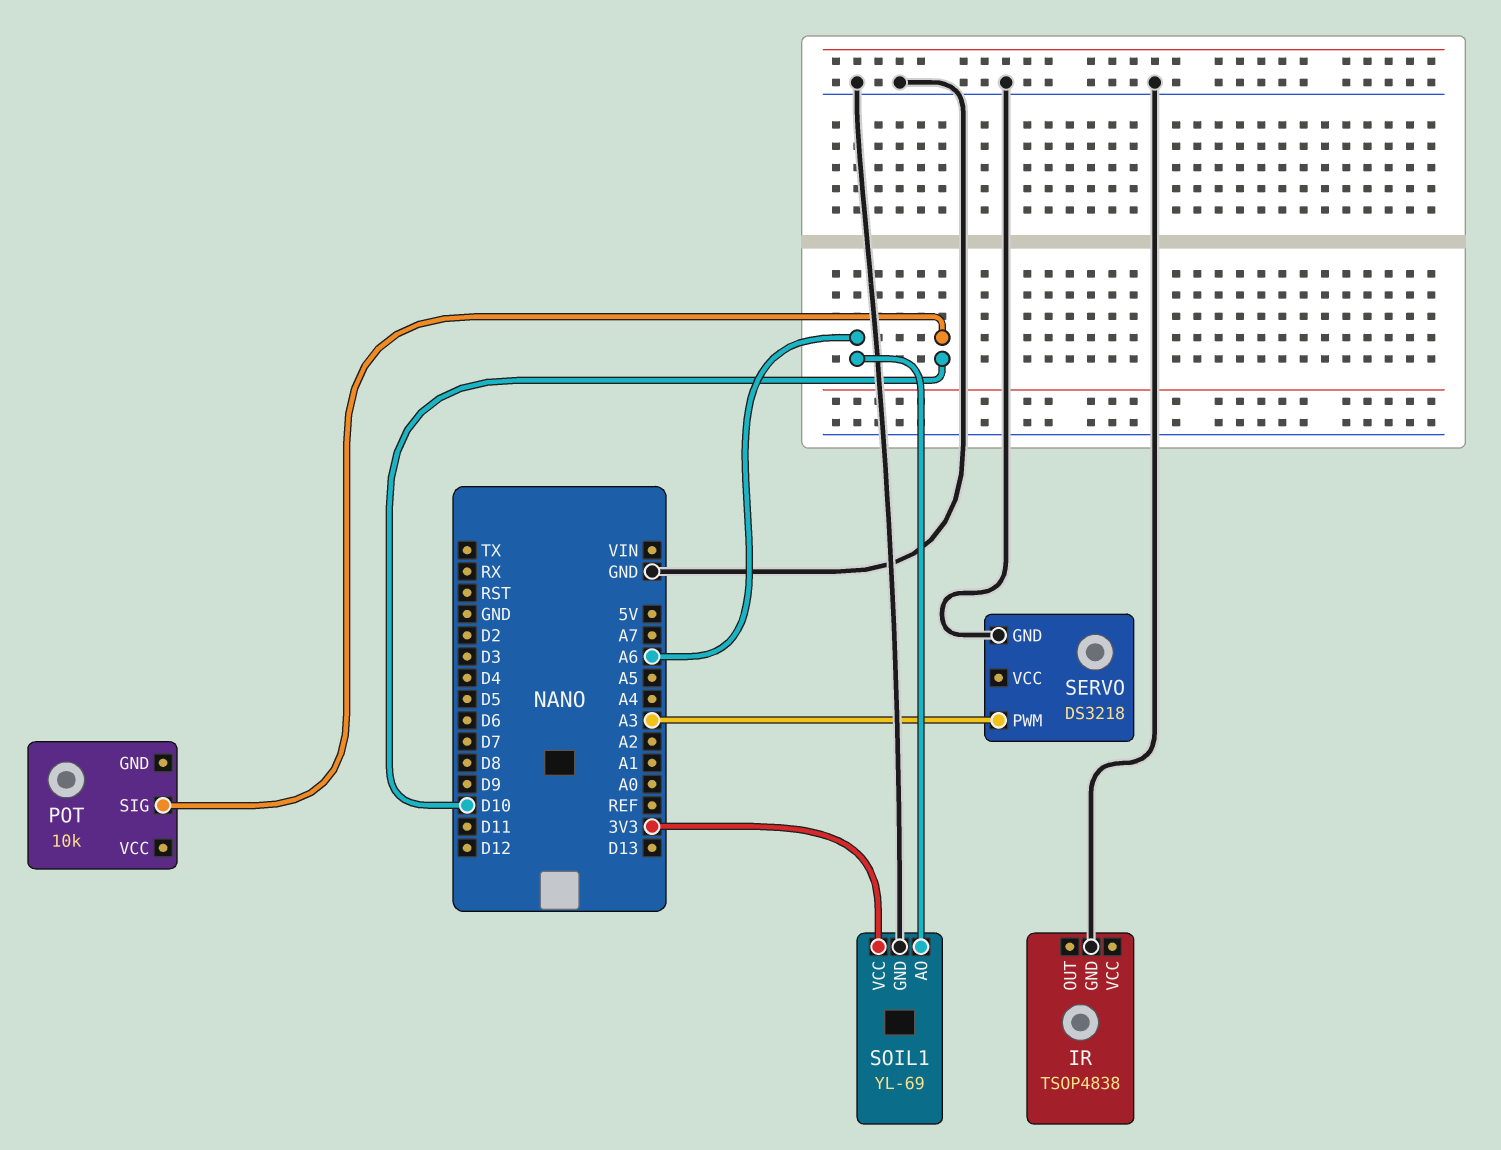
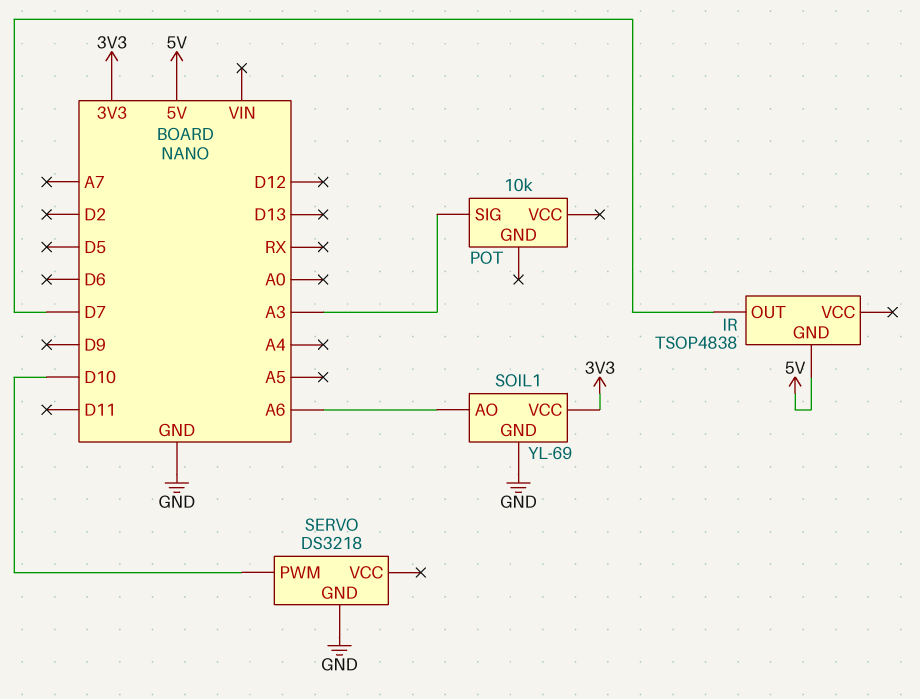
IR pin GND: GND -> 5V
IR pin OUT: none -> D7
POT pin SIG: D10 -> A3
SERVO pin PWM: A3 -> D10

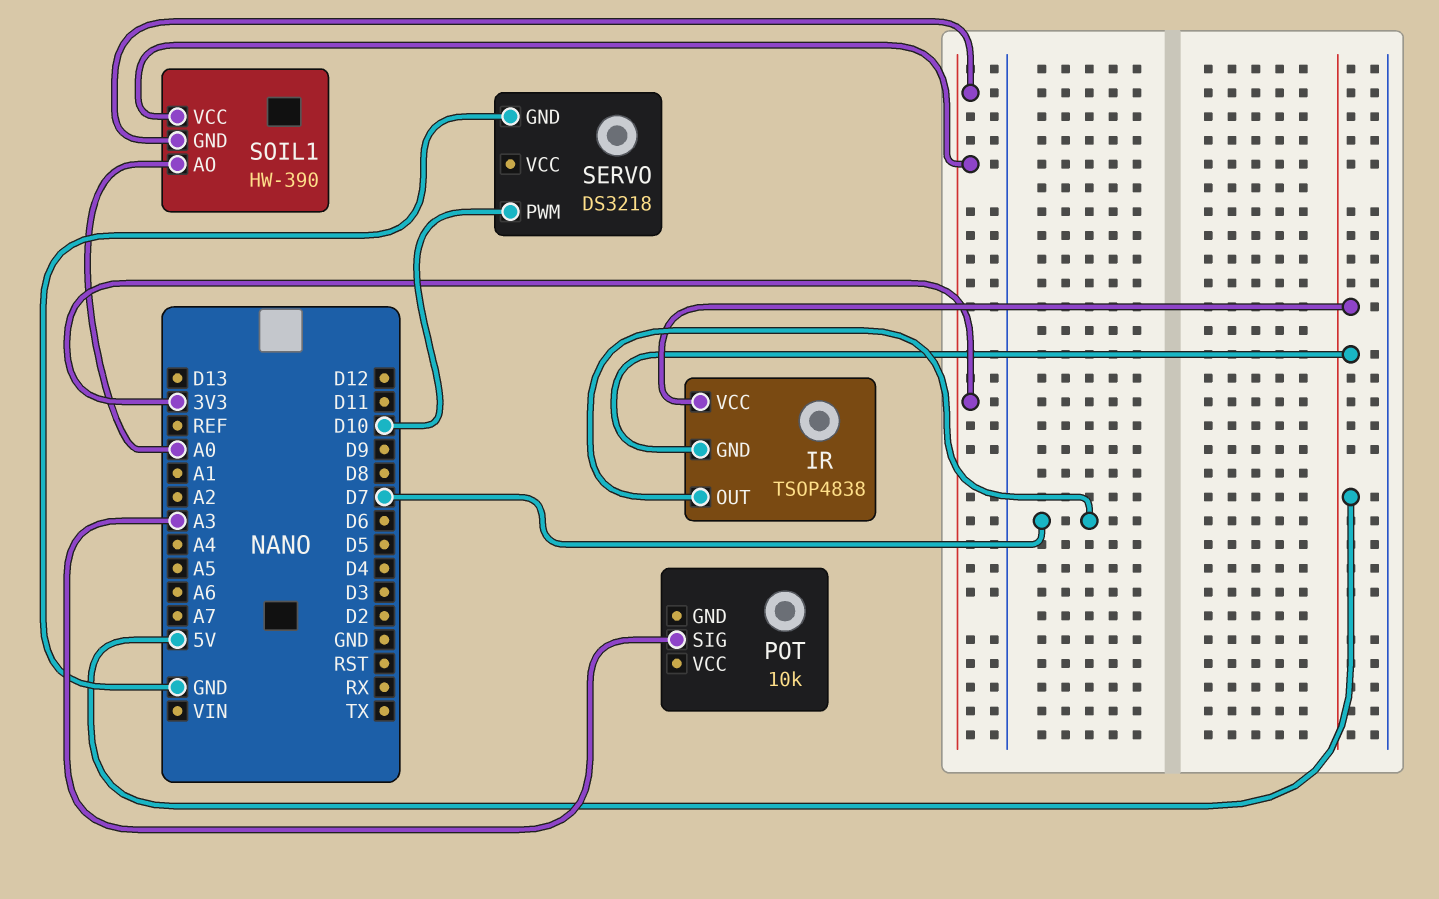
IR pin VCC: none -> 5V
SOIL1: YL-69 -> HW-390
SOIL1 pin AO: A6 -> A0
SOIL1 pin GND: GND -> 3V3

